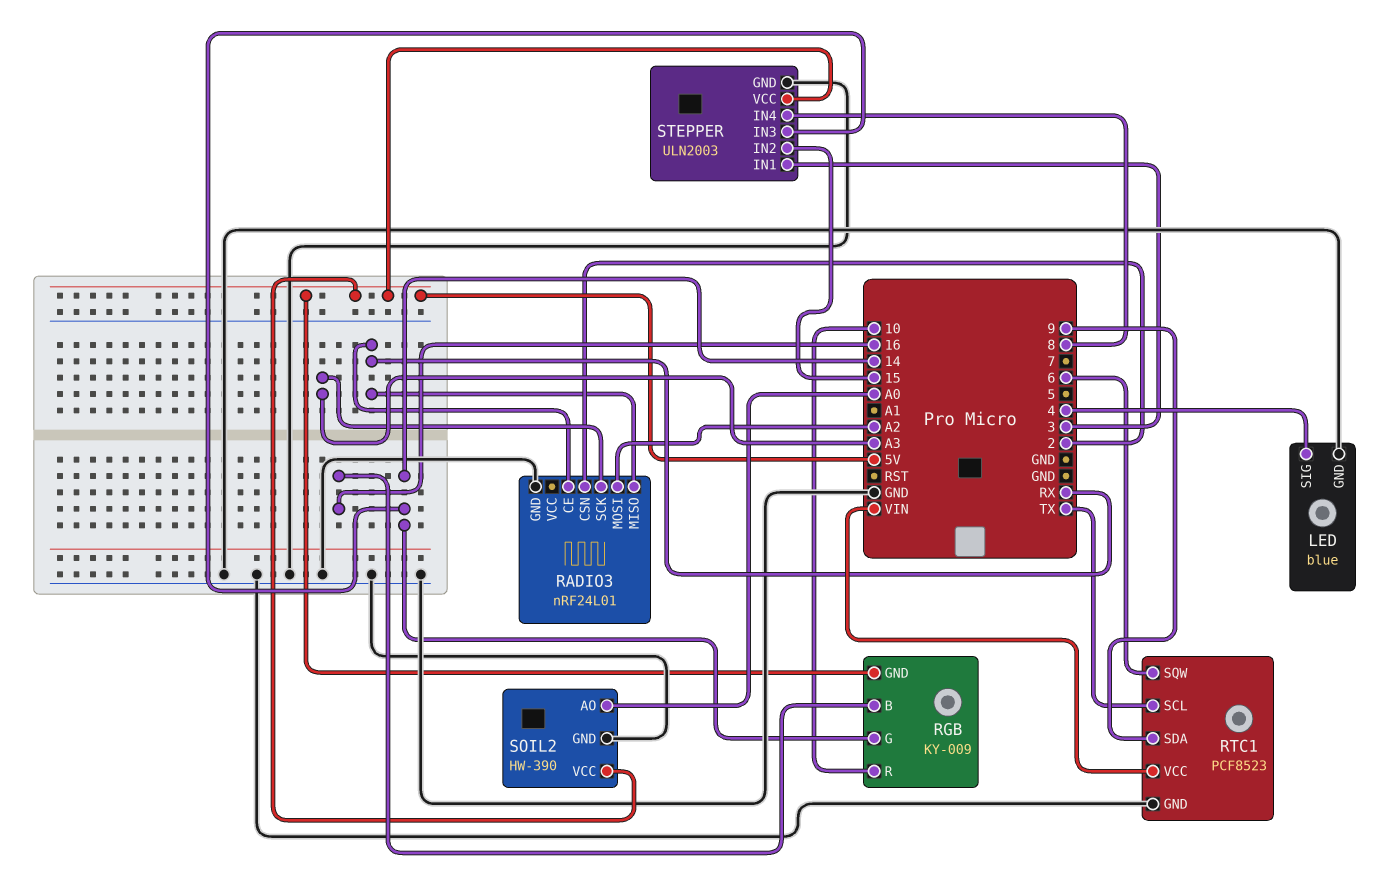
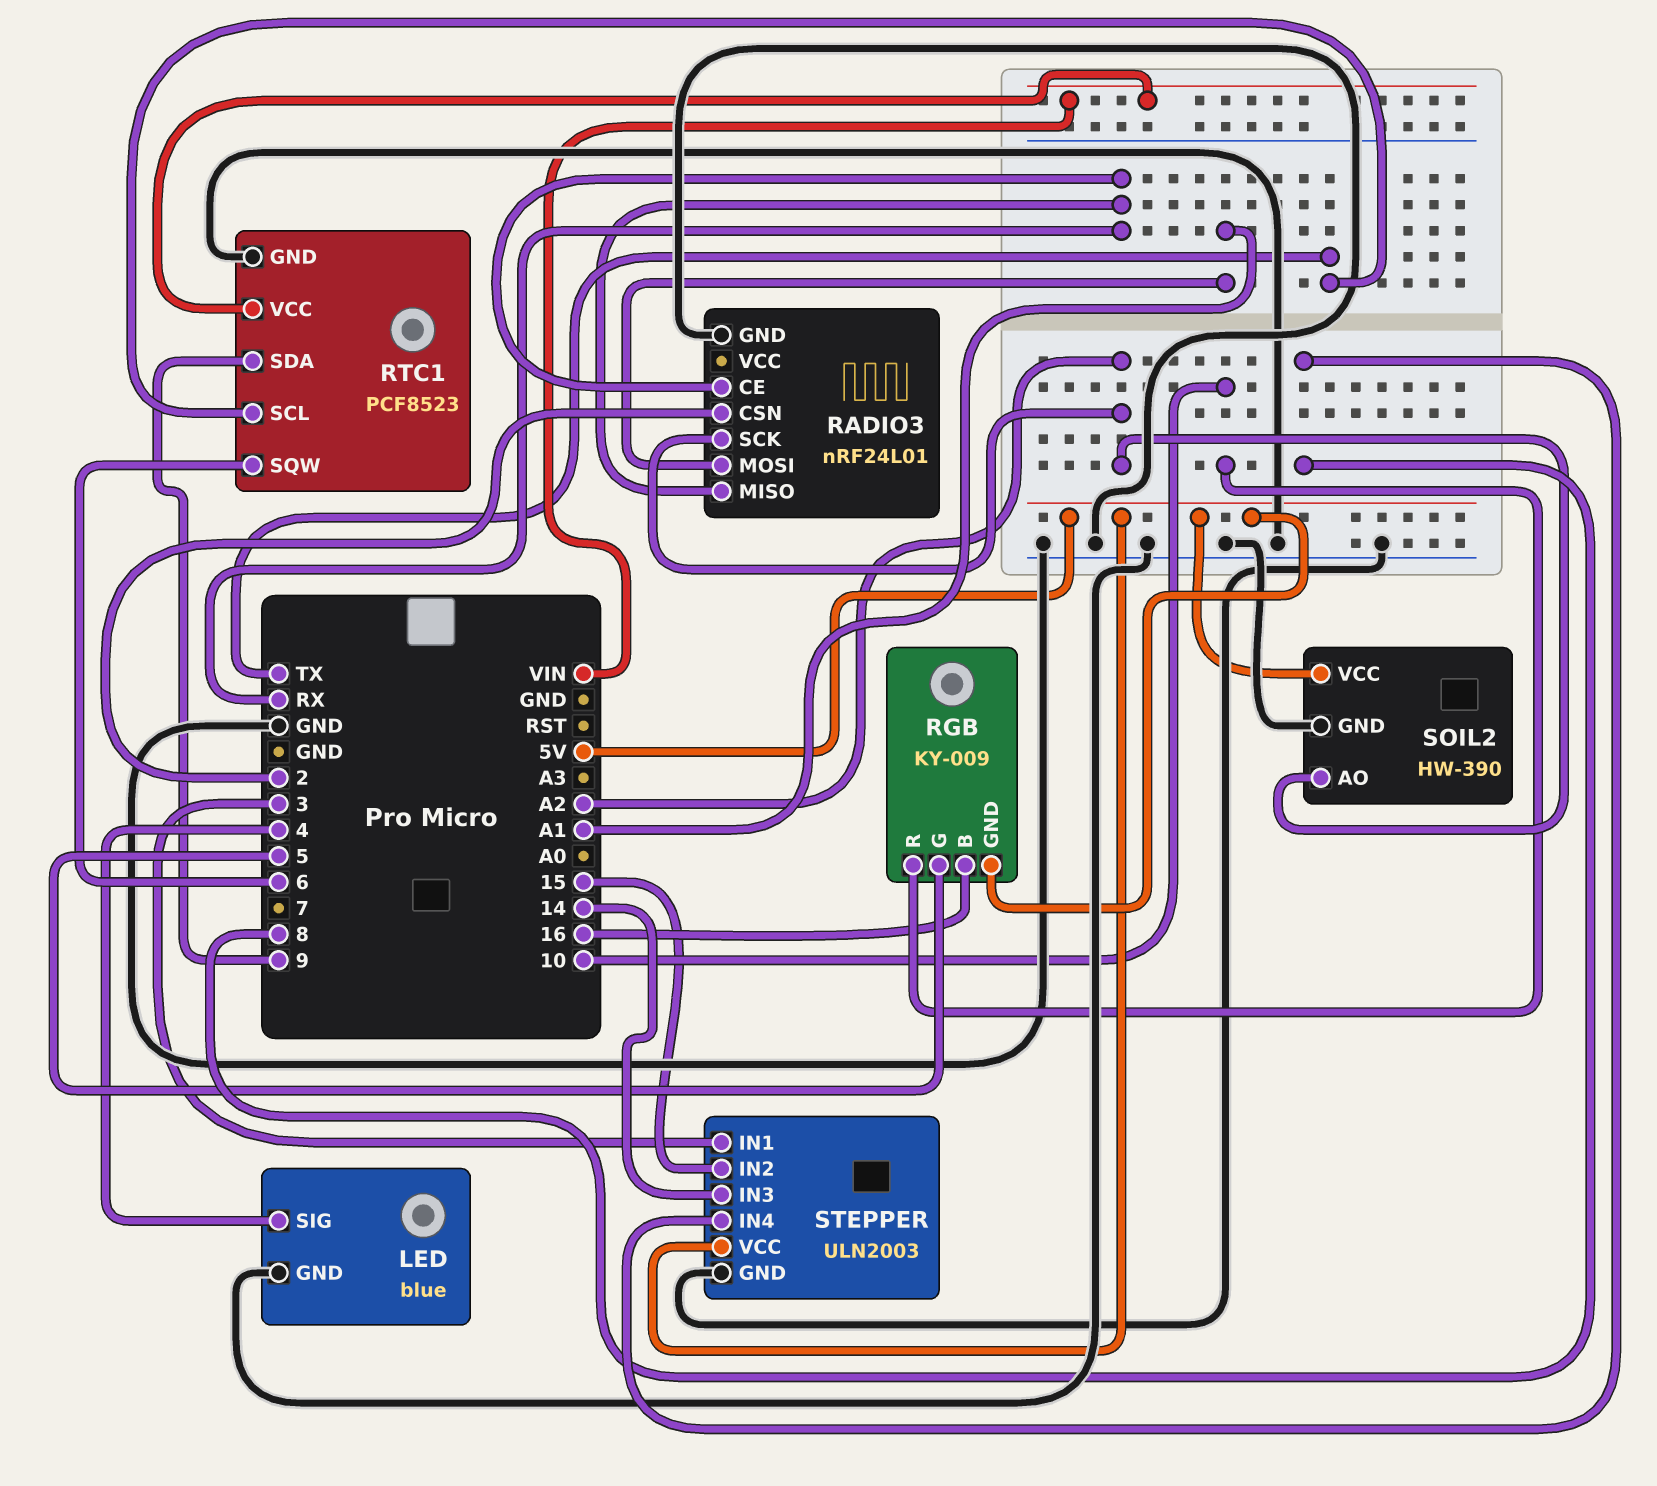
RADIO3 pin MOSI: A2 -> A1
RADIO3 pin SCK: A3 -> A2
RGB pin G: 14 -> 5
SOIL2 pin AO: A0 -> A2

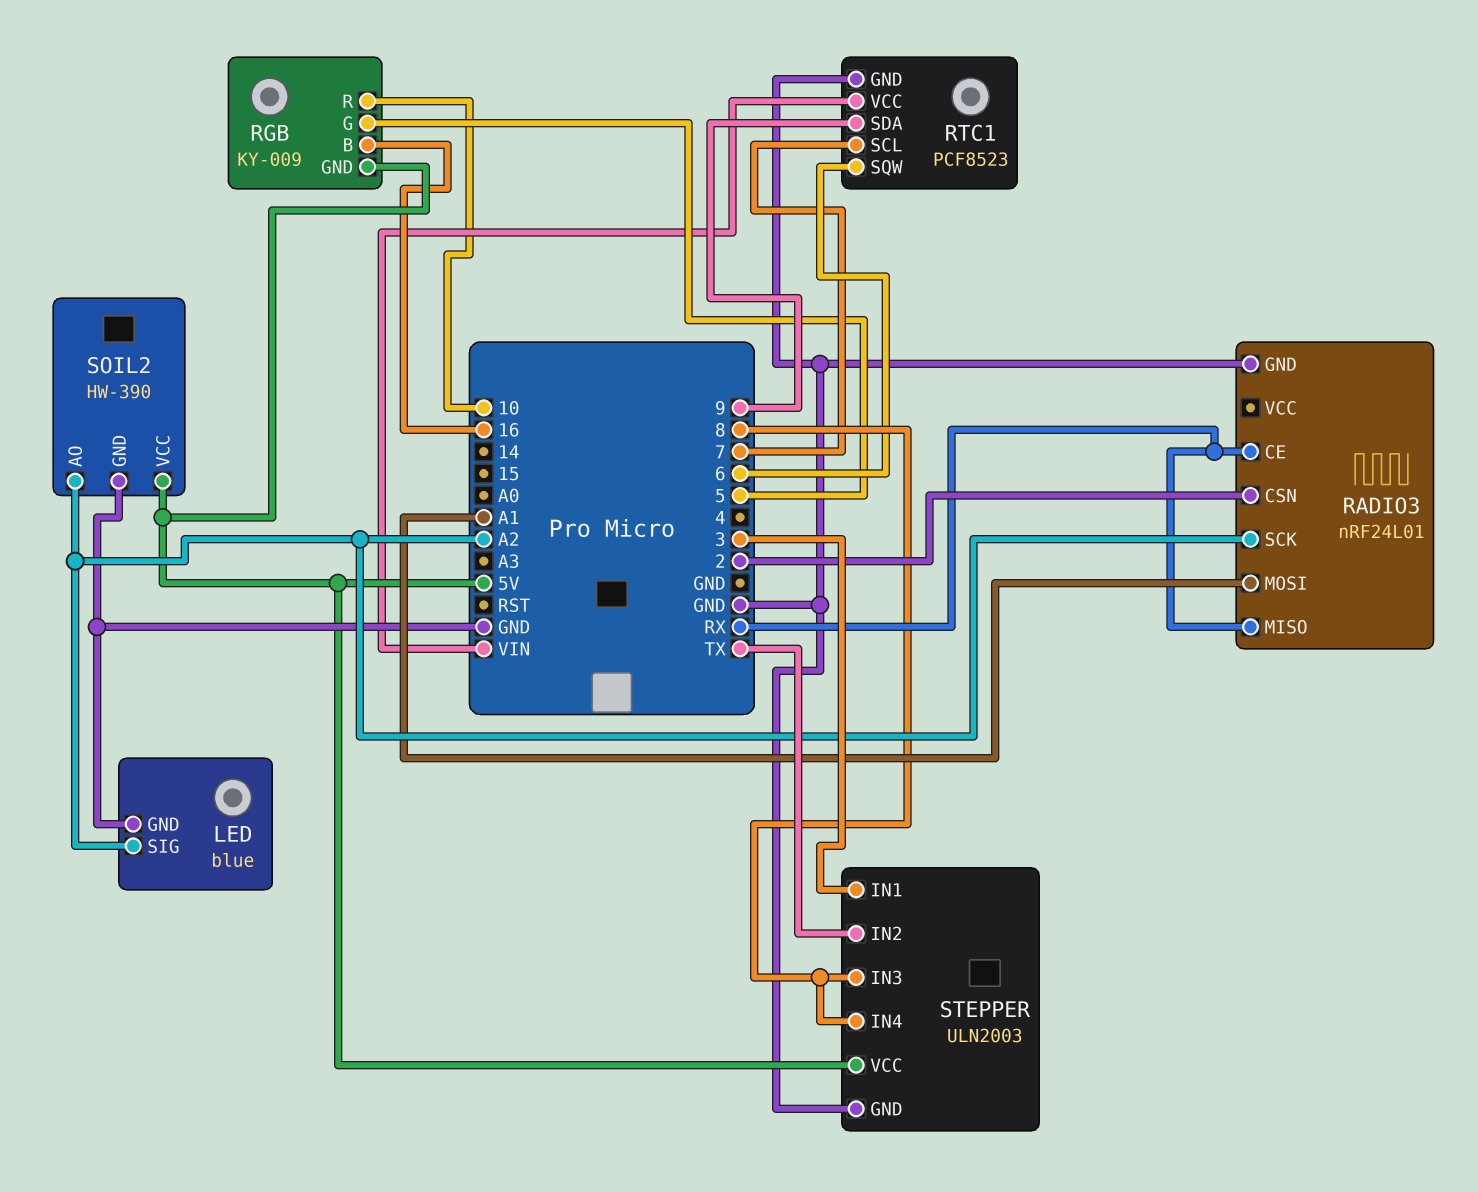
LED pin SIG: 4 -> A2
RTC1 pin SCL: TX -> 7
STEPPER pin IN2: 15 -> TX
STEPPER pin IN3: 14 -> 8

